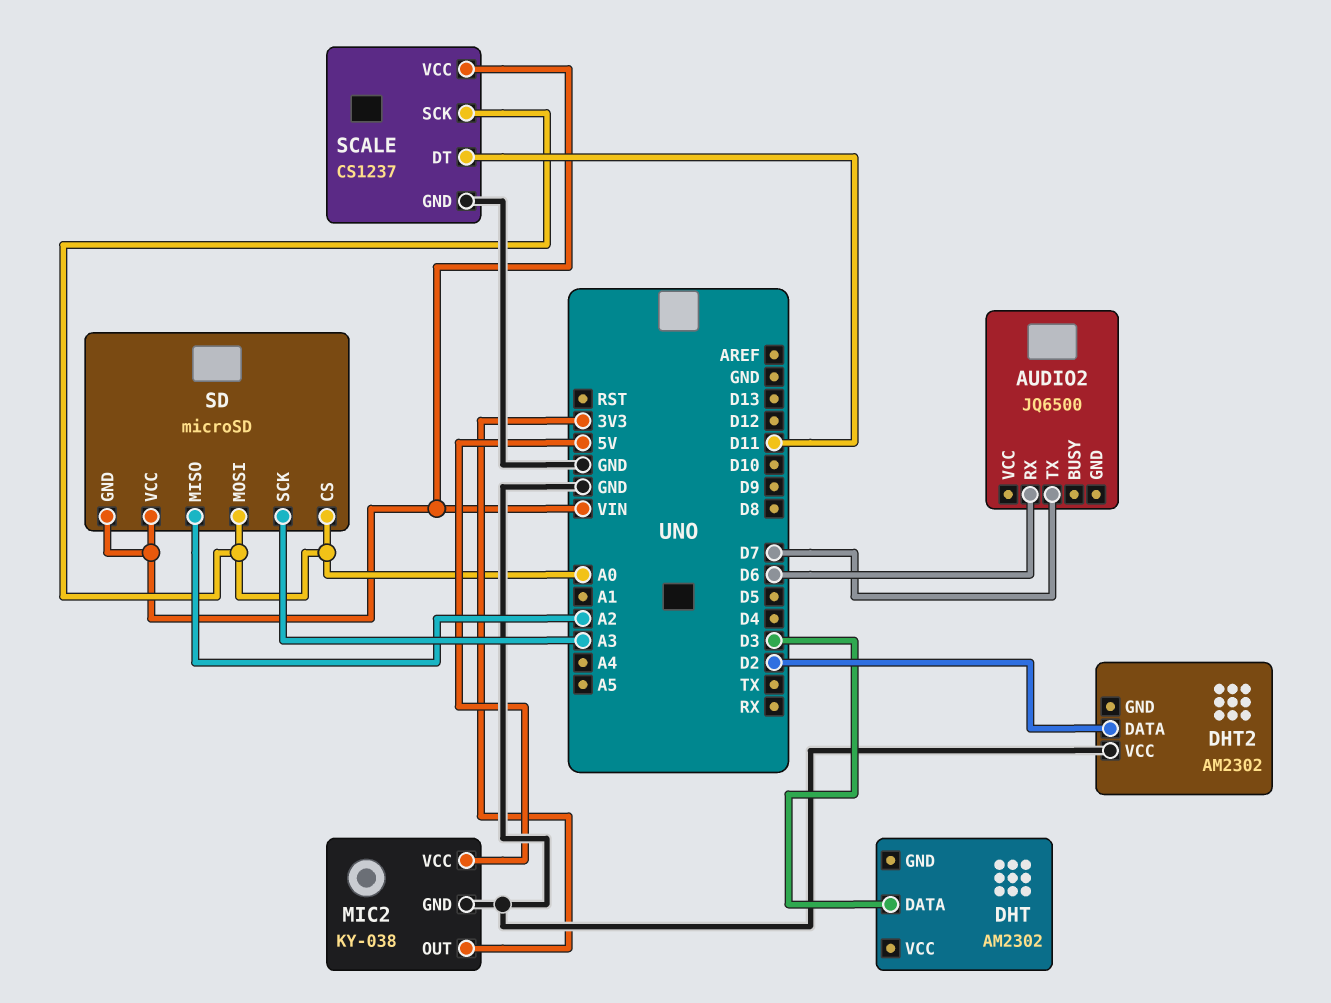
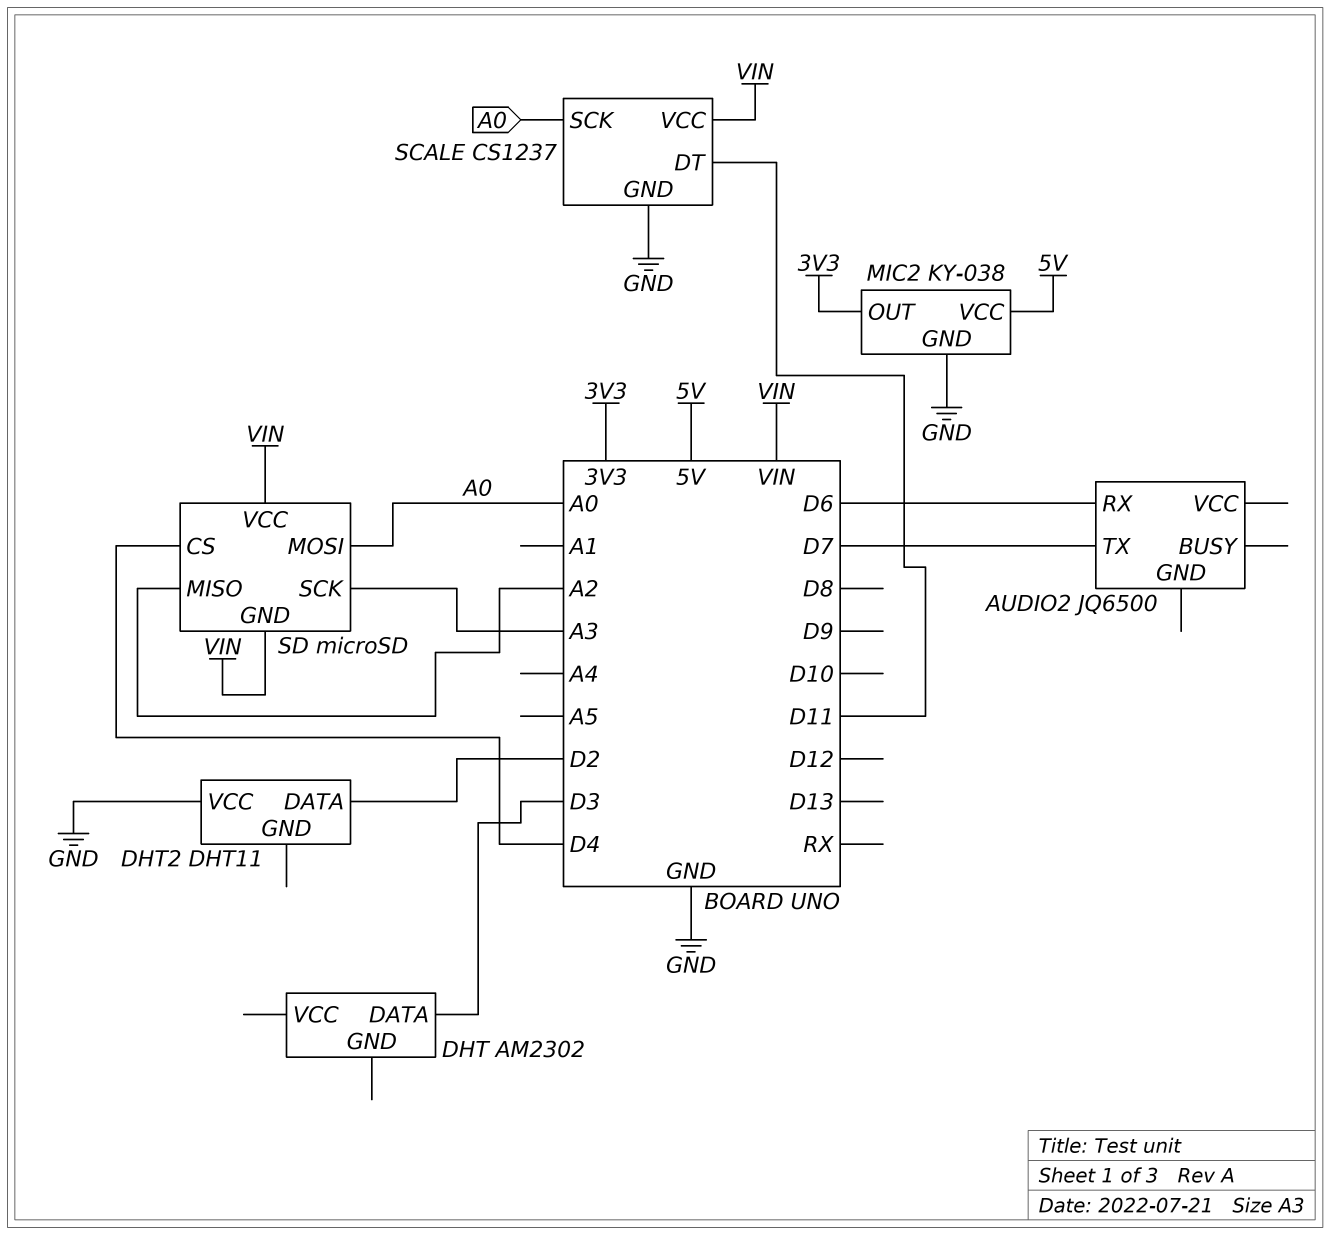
DHT2: AM2302 -> DHT11
SD pin CS: A0 -> D4

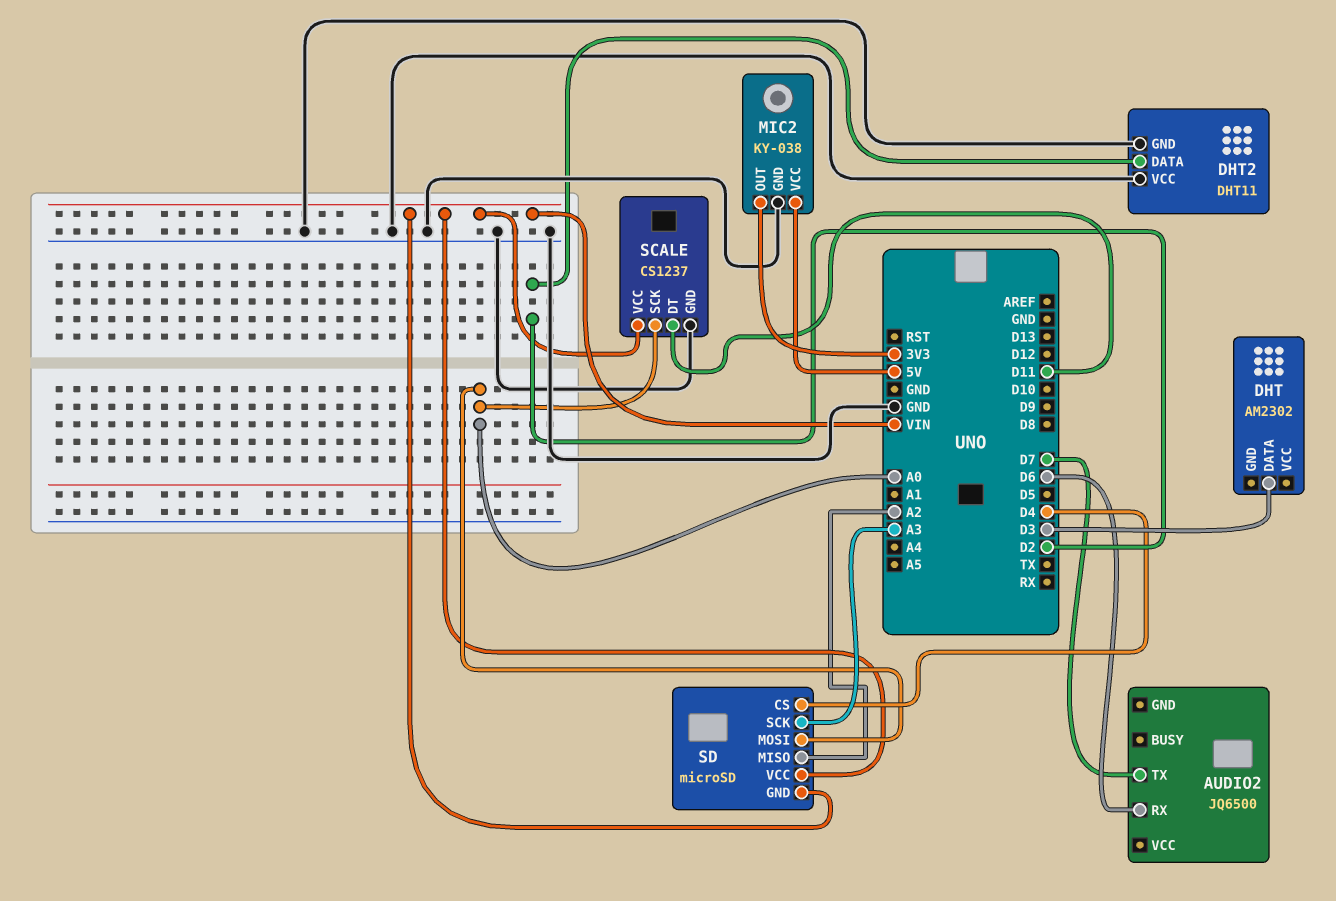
DHT2 pin GND: none -> GND

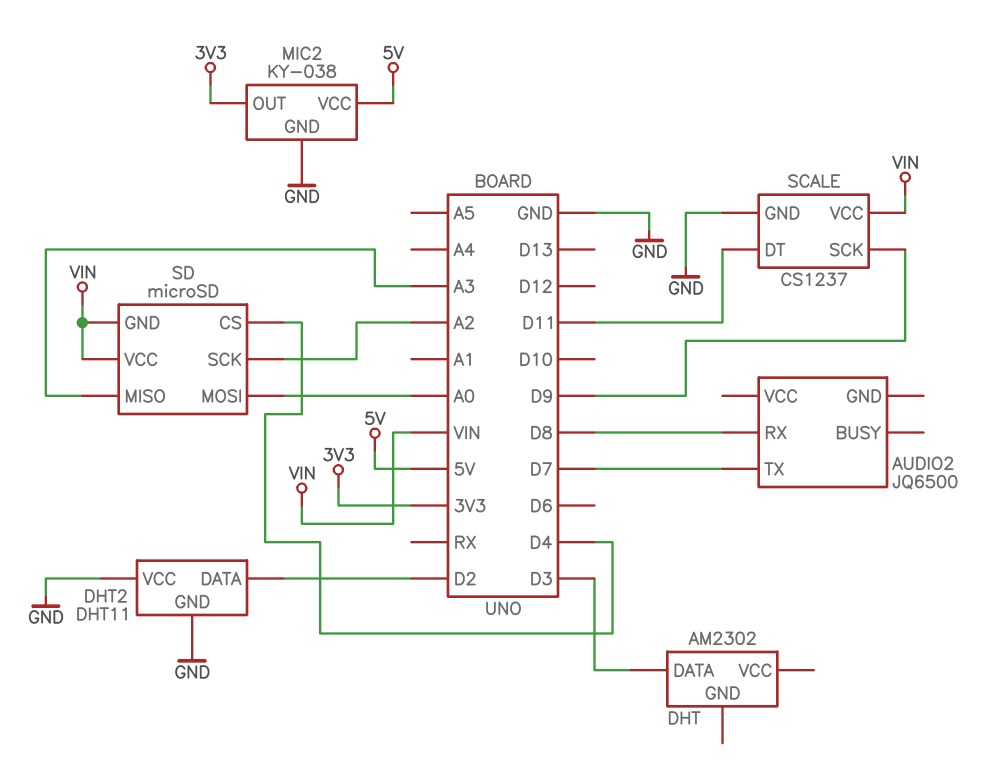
AUDIO2 pin RX: D6 -> D8
SCALE pin SCK: A0 -> D9
SD pin MISO: A2 -> A3
SD pin SCK: A3 -> A2

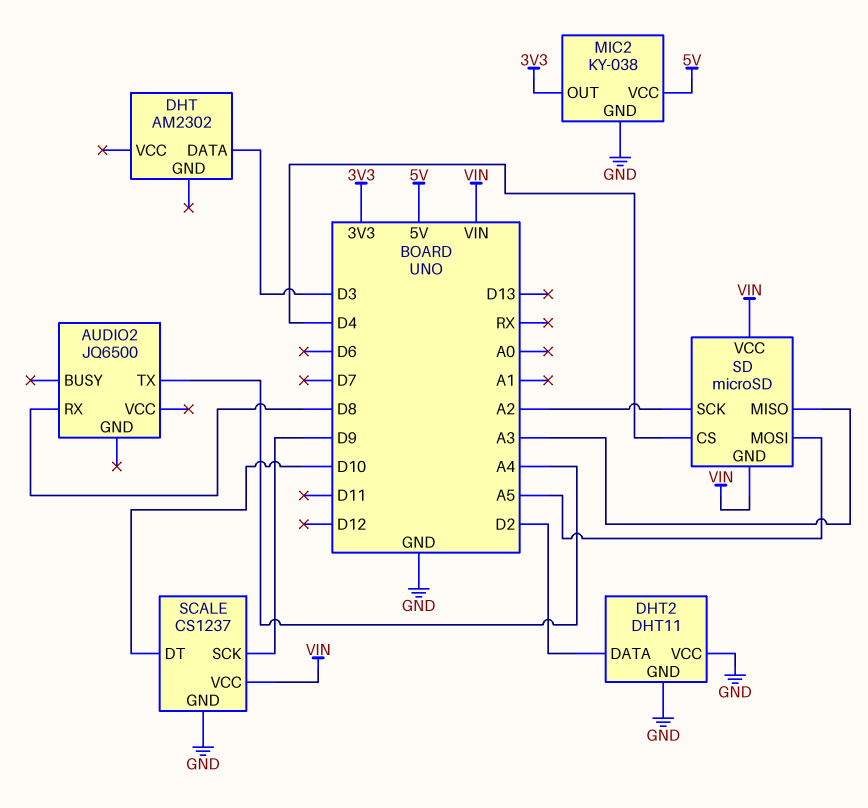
AUDIO2 pin TX: D7 -> A4
SCALE pin DT: D11 -> D10
SD pin MOSI: A0 -> A5

